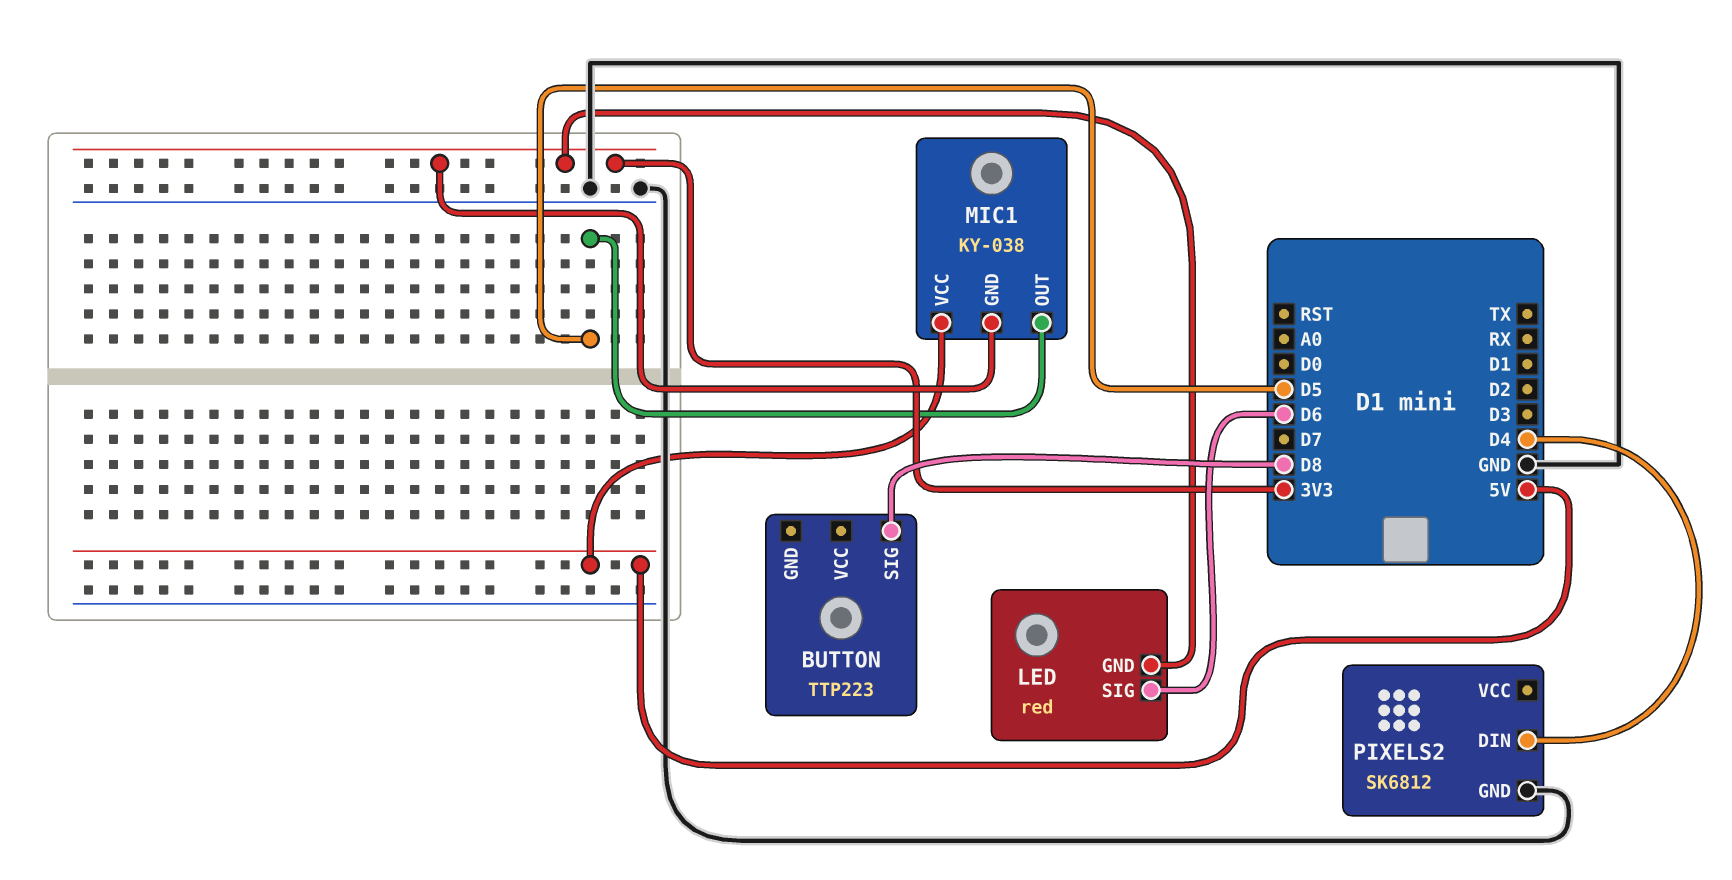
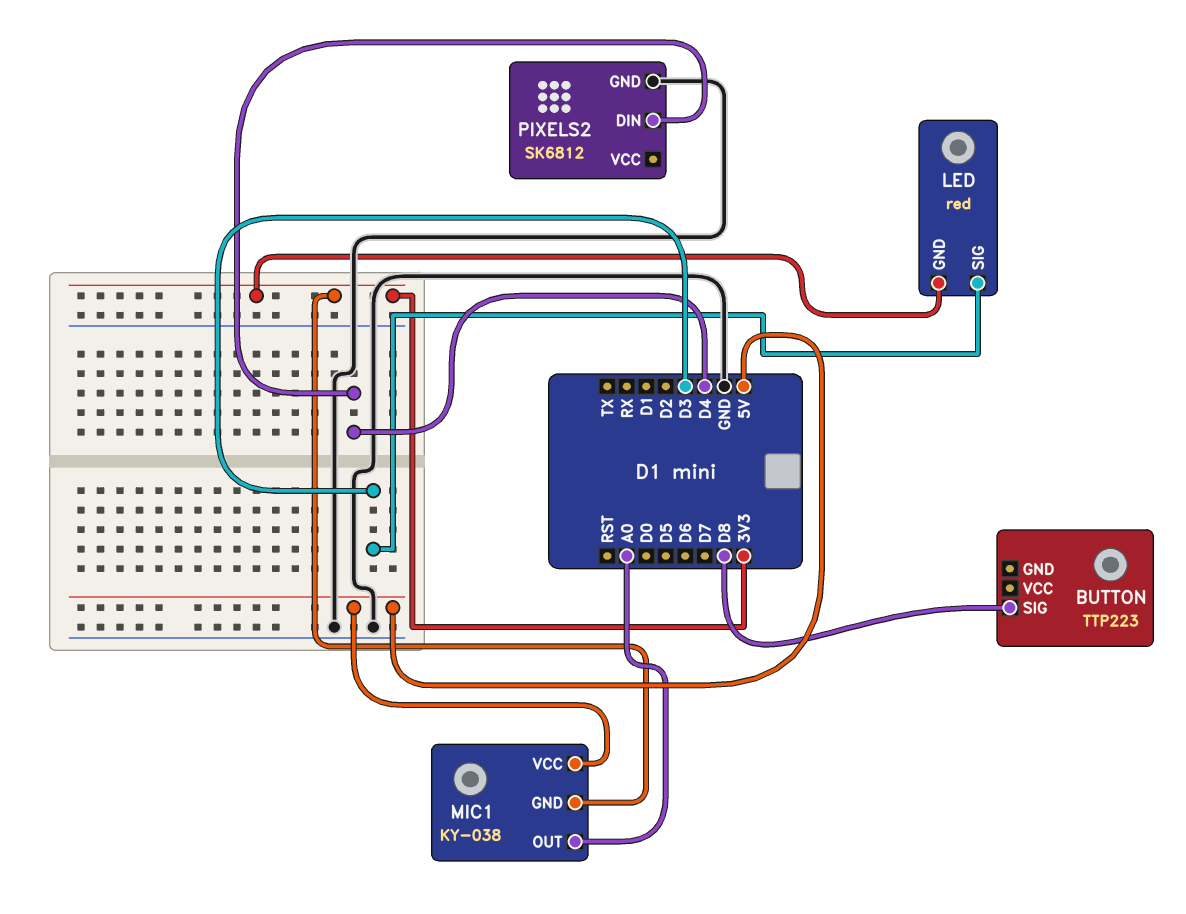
LED pin SIG: D6 -> D3
MIC1 pin OUT: D5 -> A0

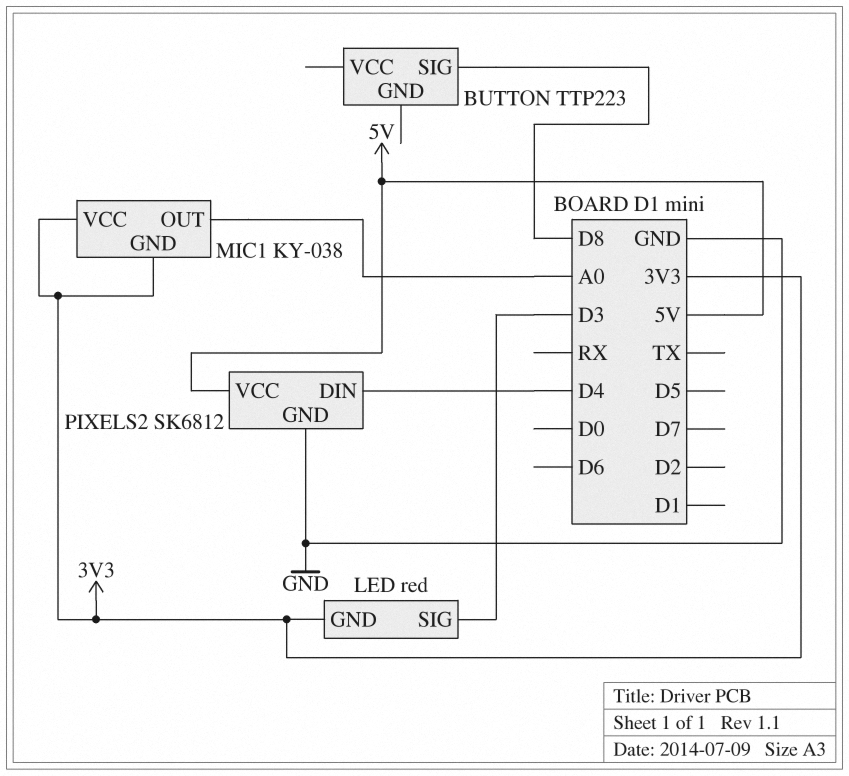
MIC1 pin VCC: 5V -> 3V3
PIXELS2 pin VCC: none -> 5V

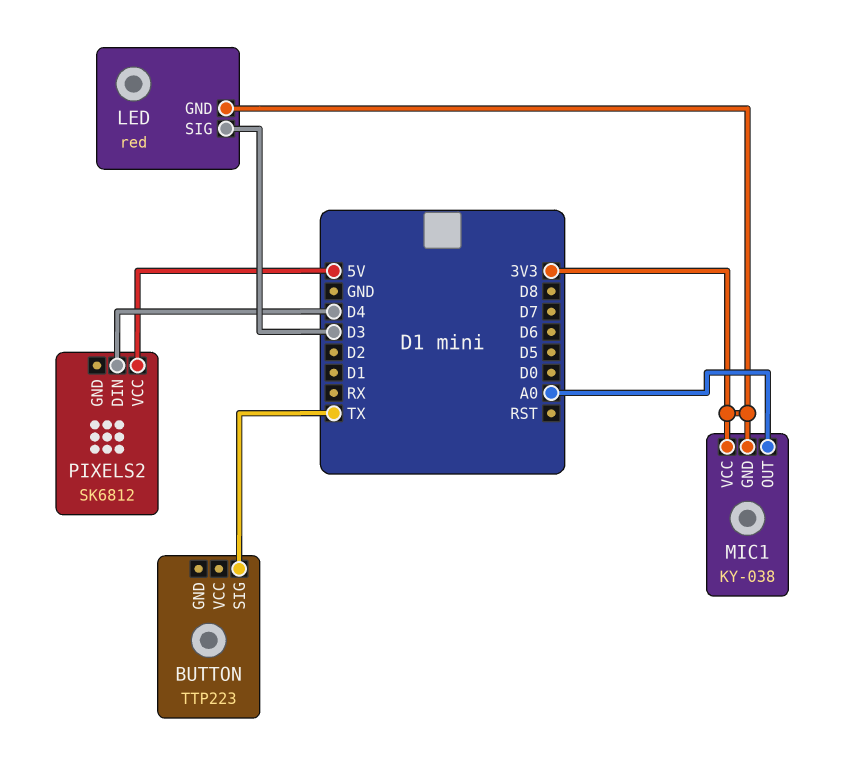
BUTTON pin SIG: D8 -> TX
PIXELS2 pin GND: GND -> none

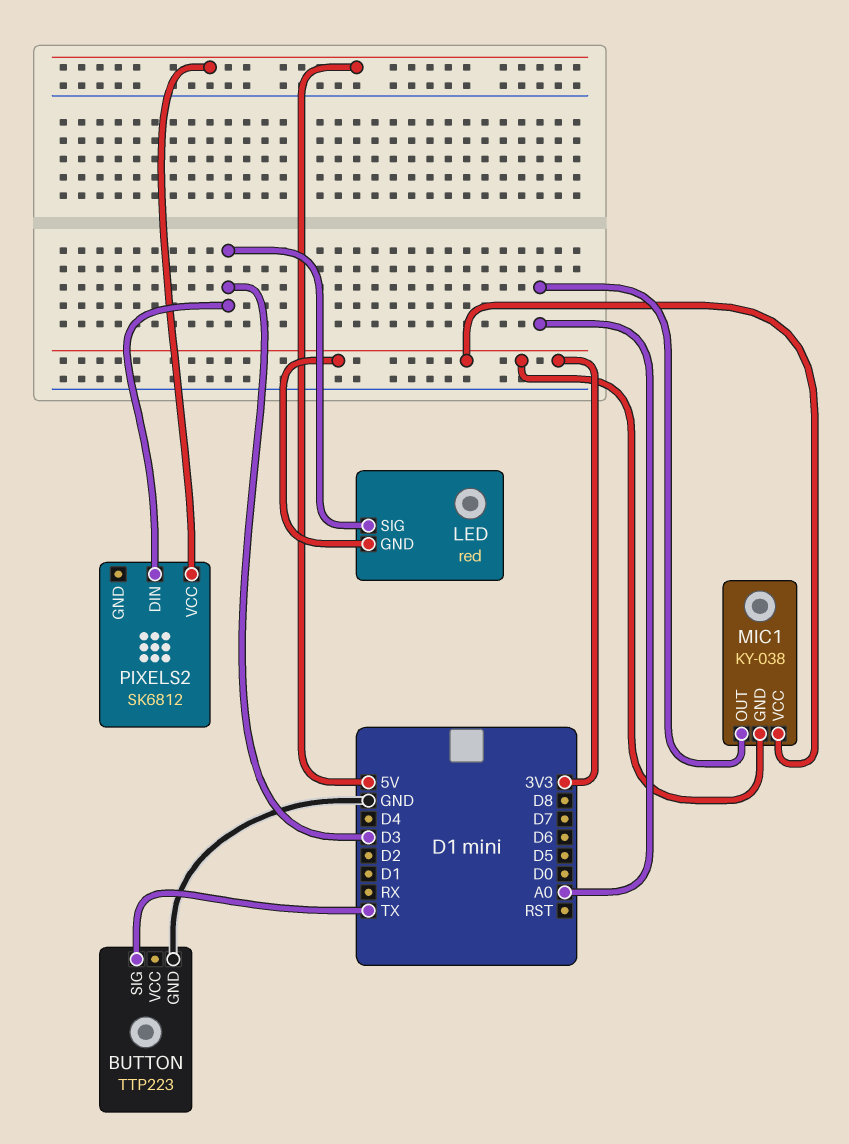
BUTTON pin GND: none -> GND
PIXELS2 pin DIN: D4 -> D3

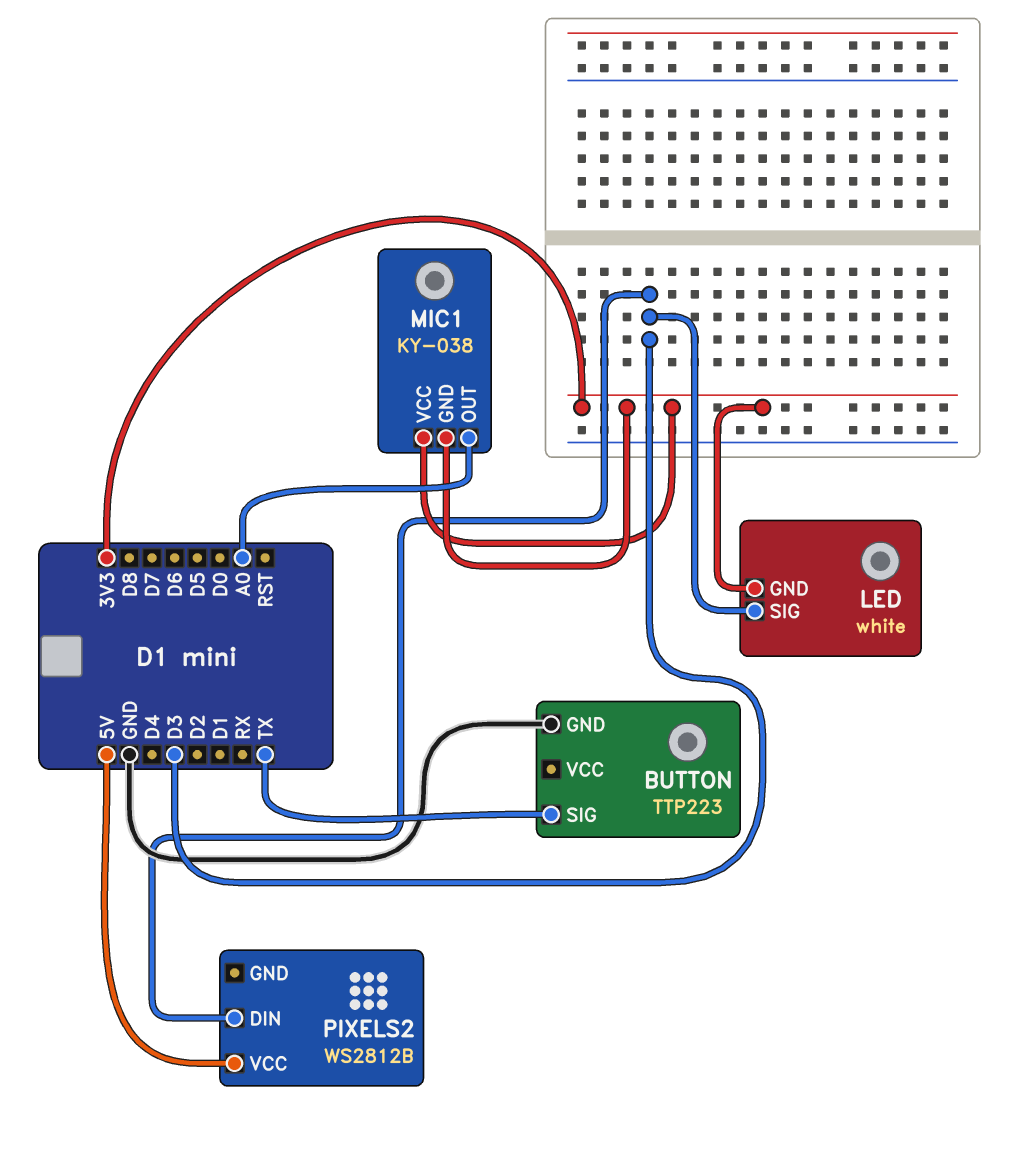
LED: red -> white
PIXELS2: SK6812 -> WS2812B

